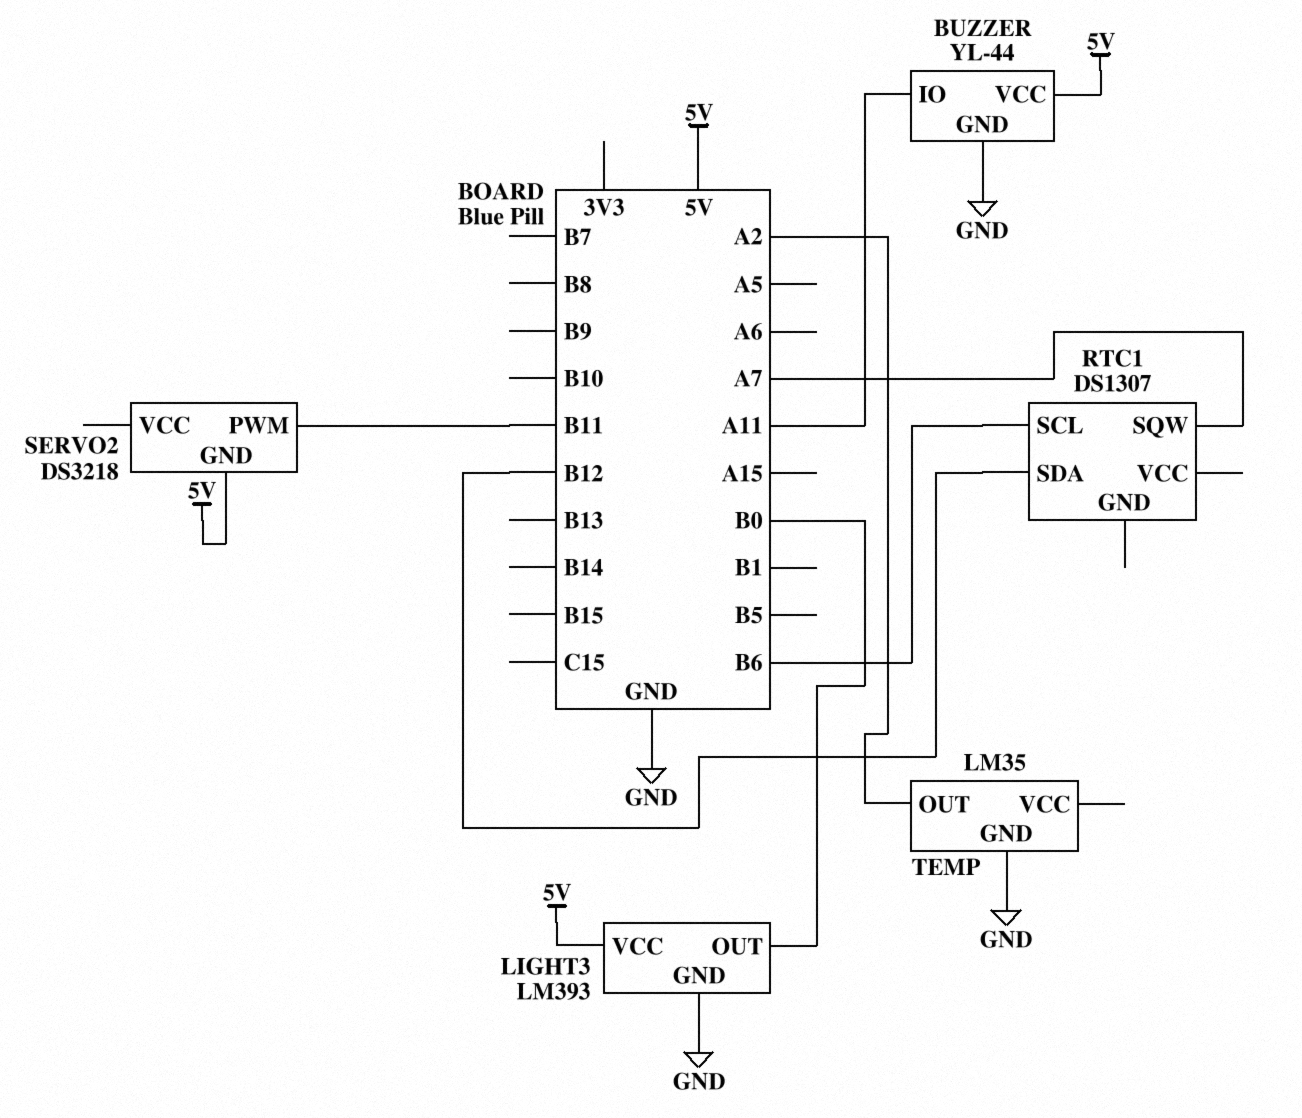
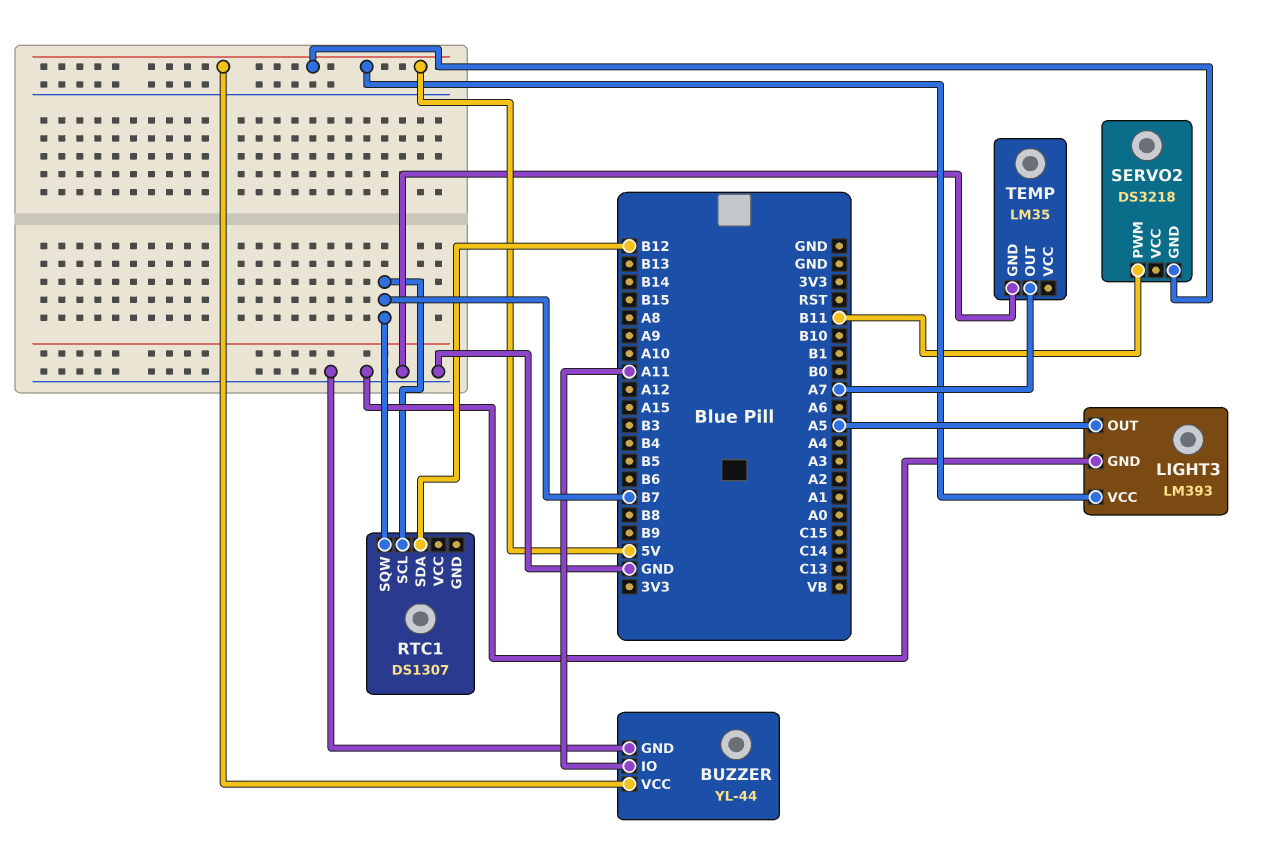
LIGHT3 pin OUT: B0 -> A5
RTC1 pin SCL: B6 -> B7
RTC1 pin SQW: A7 -> B7
TEMP pin OUT: A2 -> A7

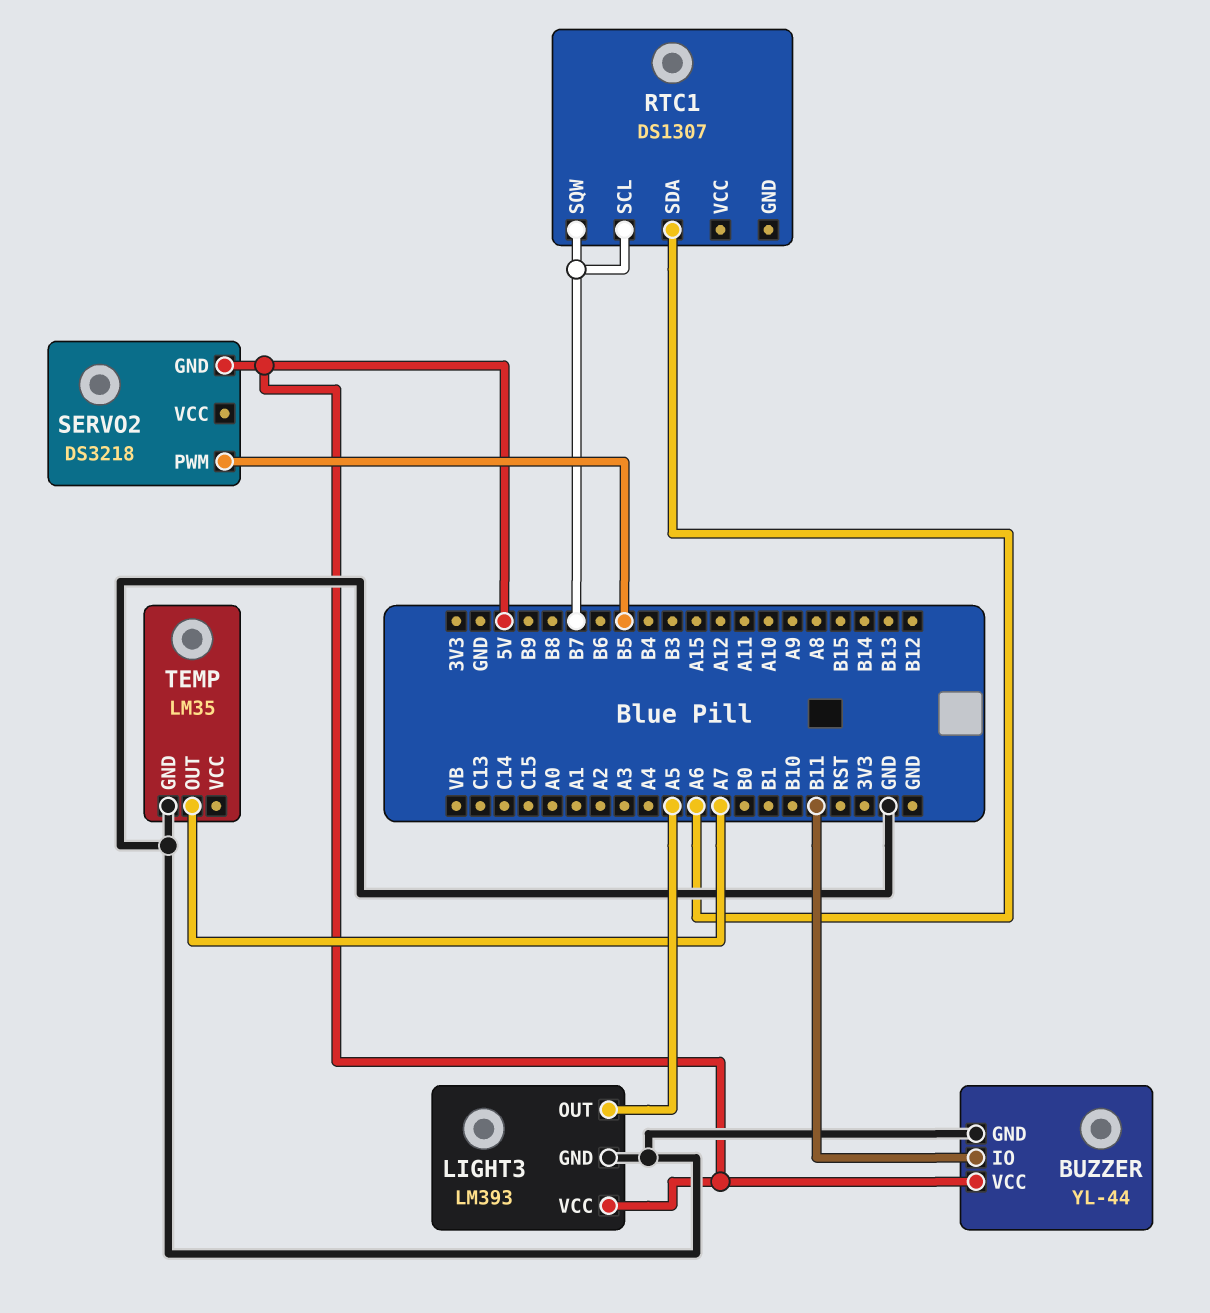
BUZZER pin IO: A11 -> B11
RTC1 pin SDA: B12 -> A6
SERVO2 pin PWM: B11 -> B5

